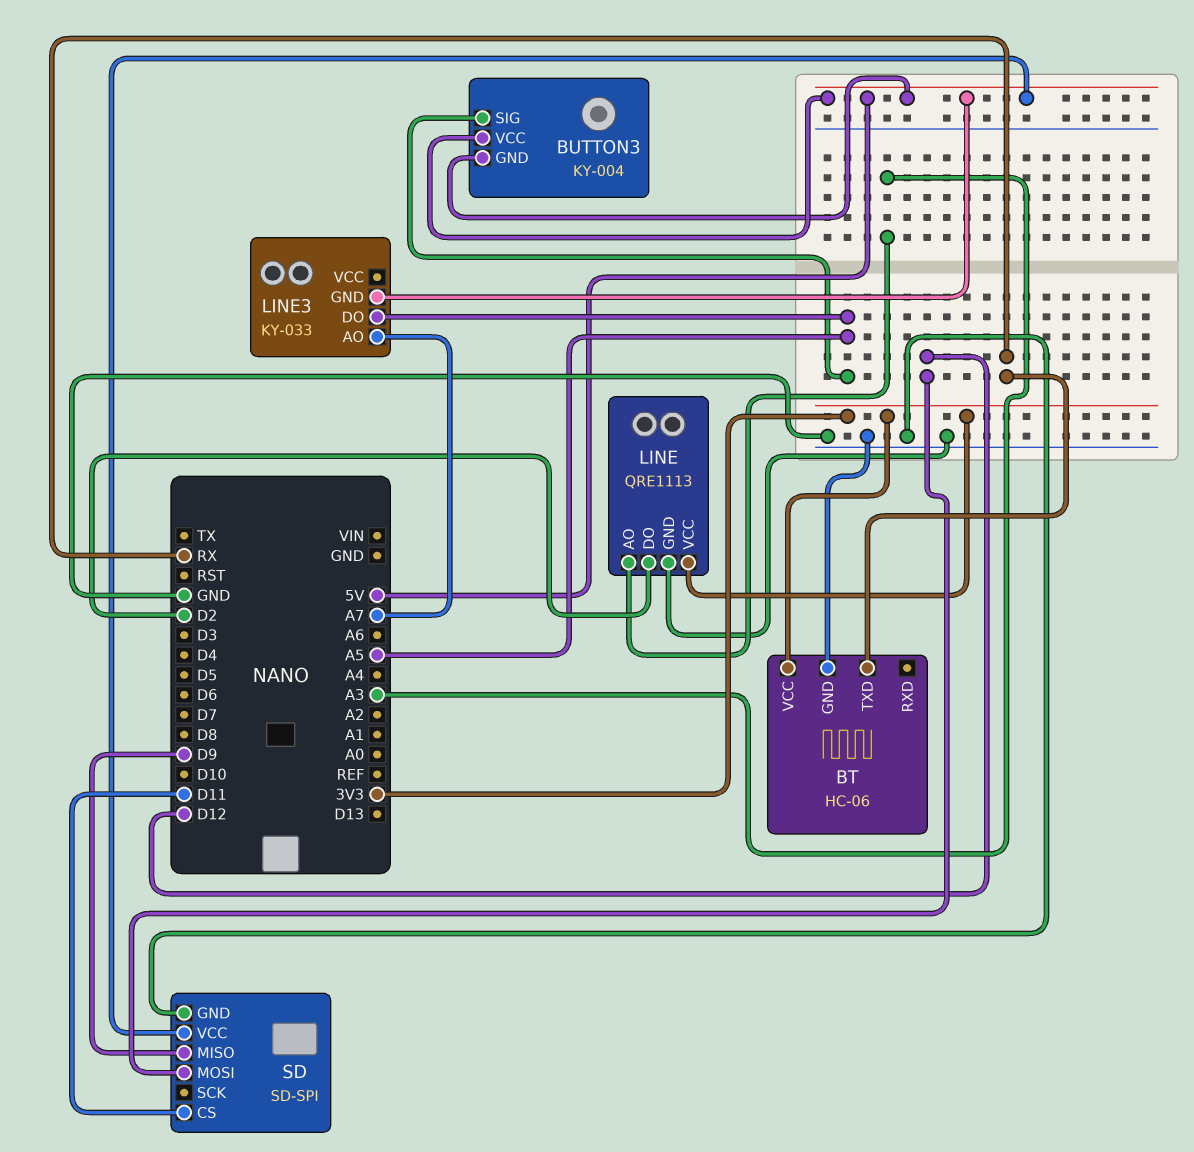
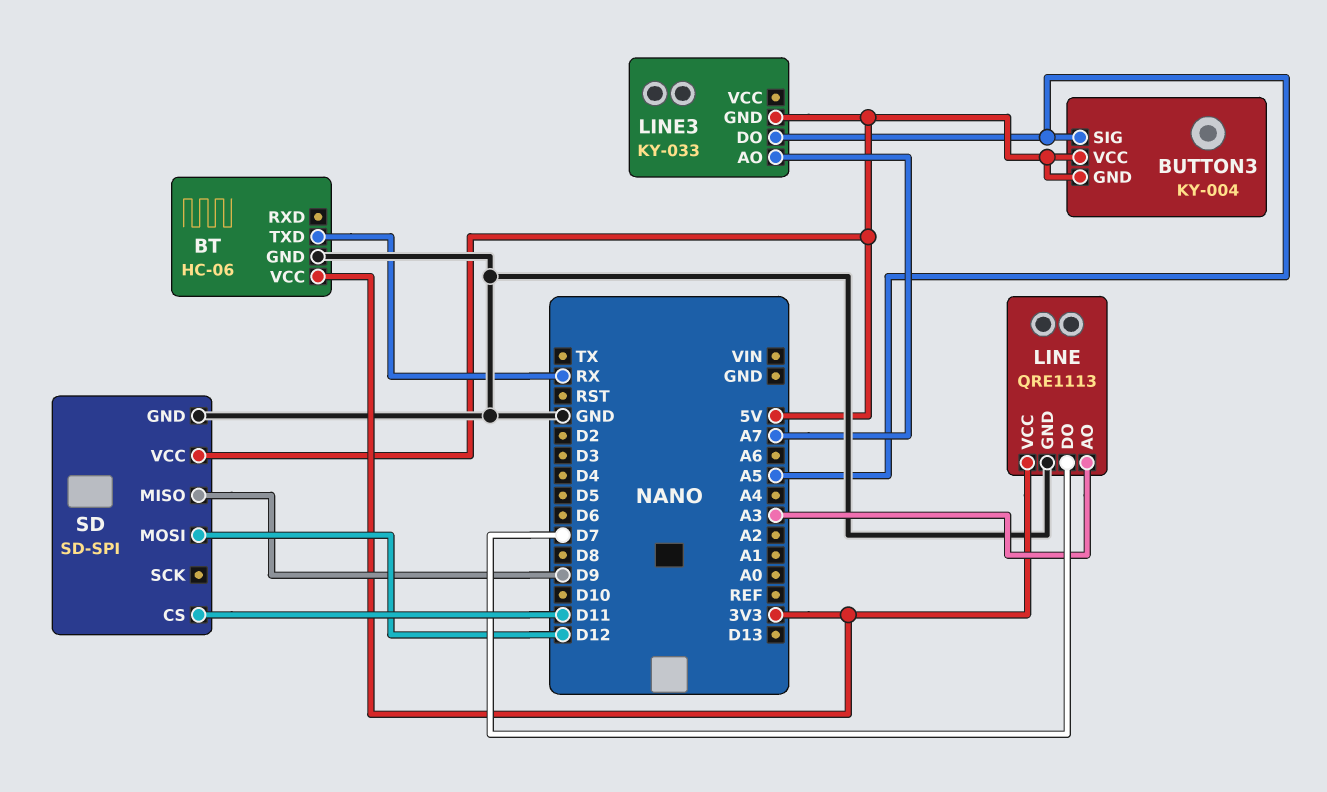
LINE pin DO: D2 -> D7

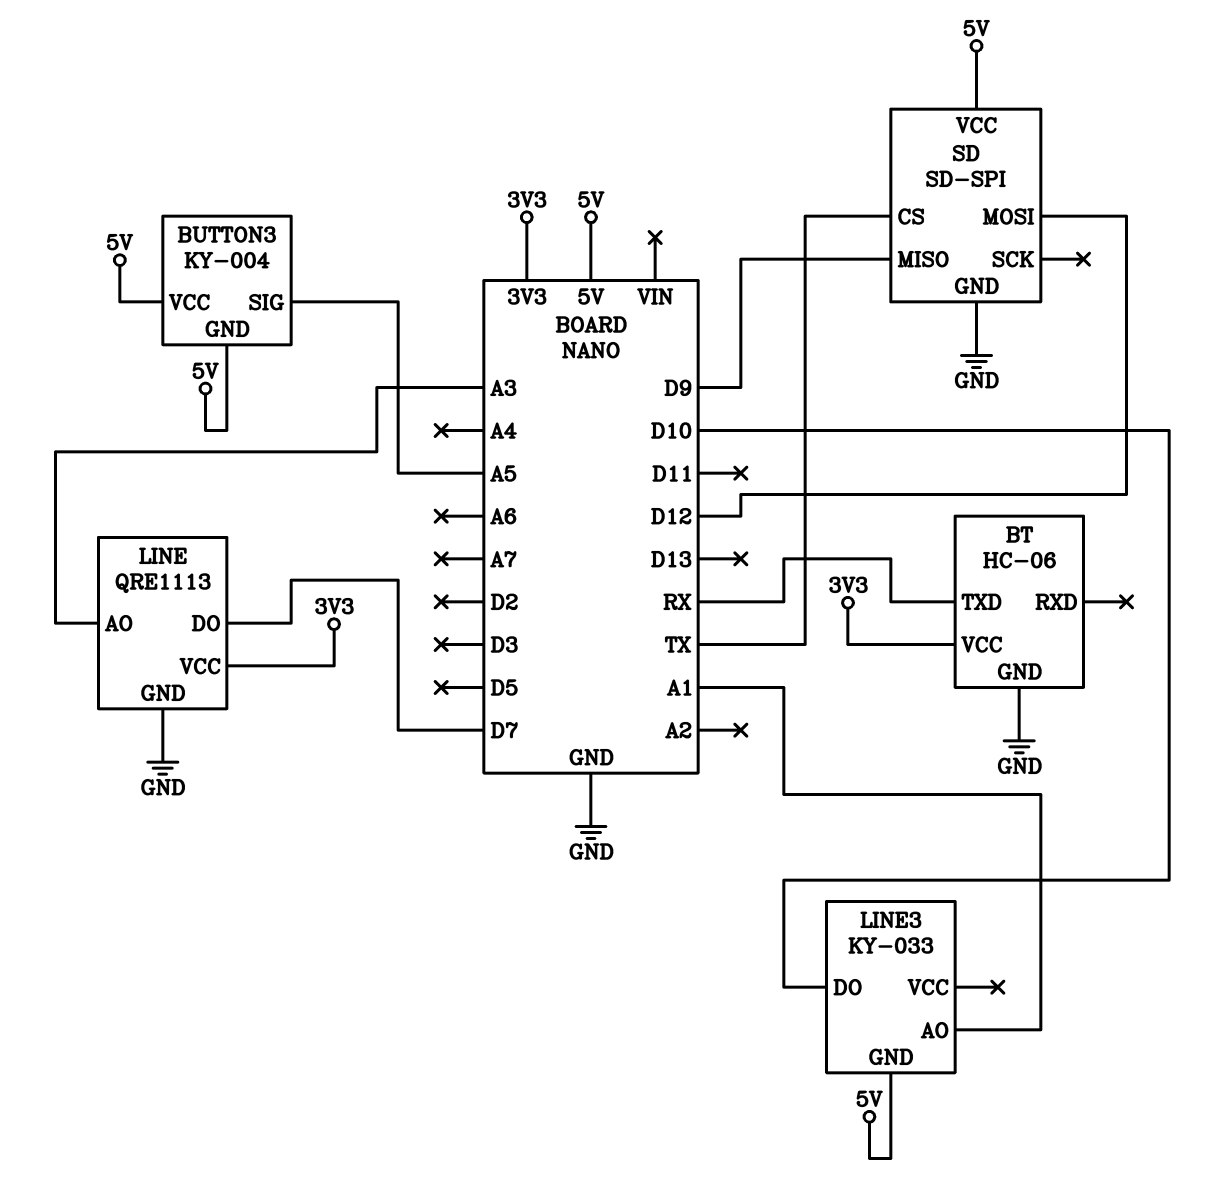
LINE3 pin AO: A7 -> A1
LINE3 pin DO: A5 -> D10
SD pin CS: D11 -> TX

